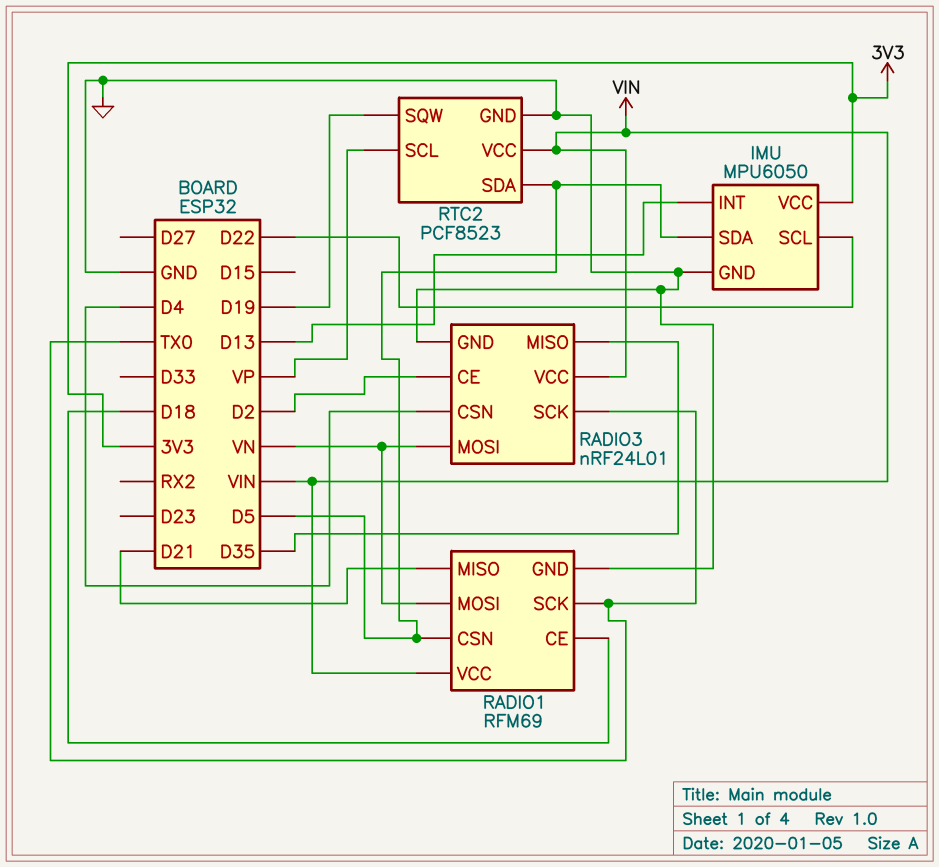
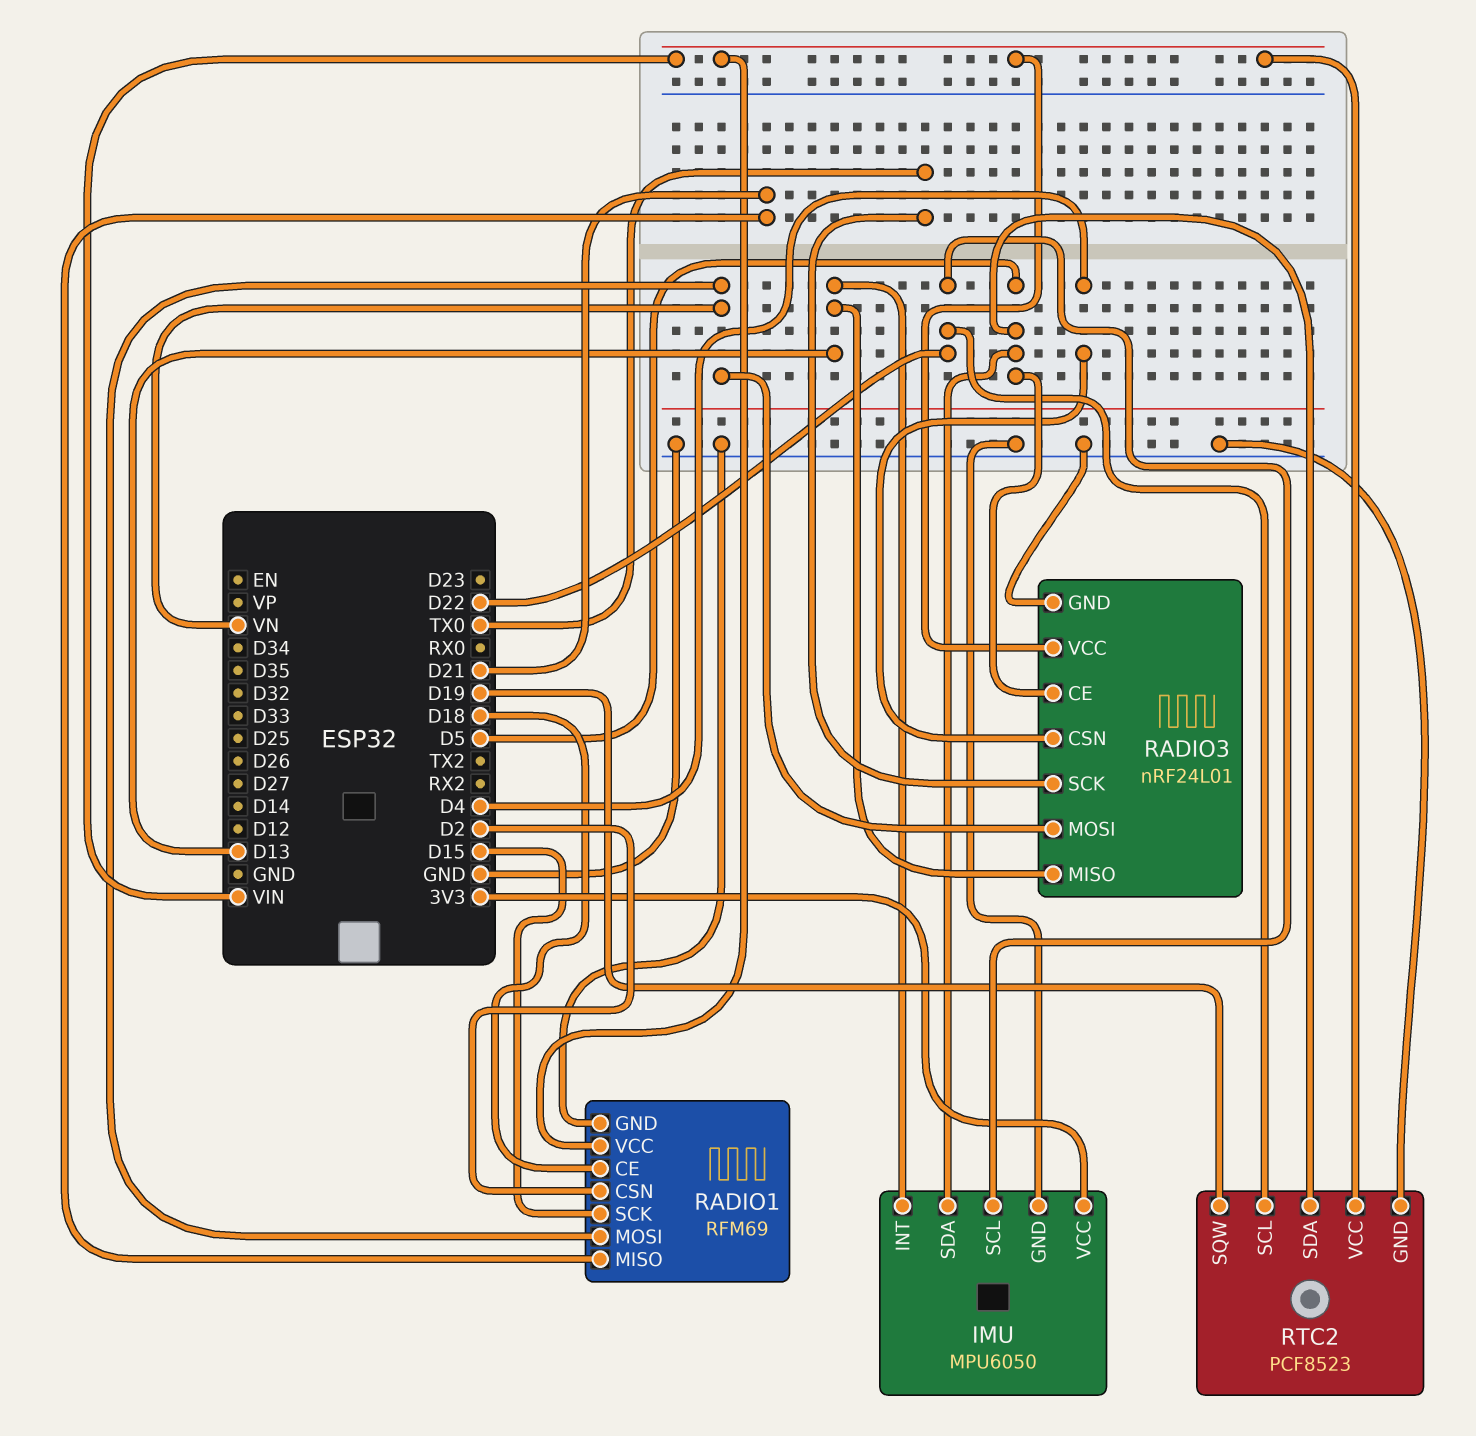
RADIO1 pin CSN: D5 -> D2
RADIO1 pin SCK: TX0 -> D15
RADIO3 pin CE: D2 -> D5
RADIO3 pin MISO: D35 -> D13
RTC2 pin SCL: VP -> D22

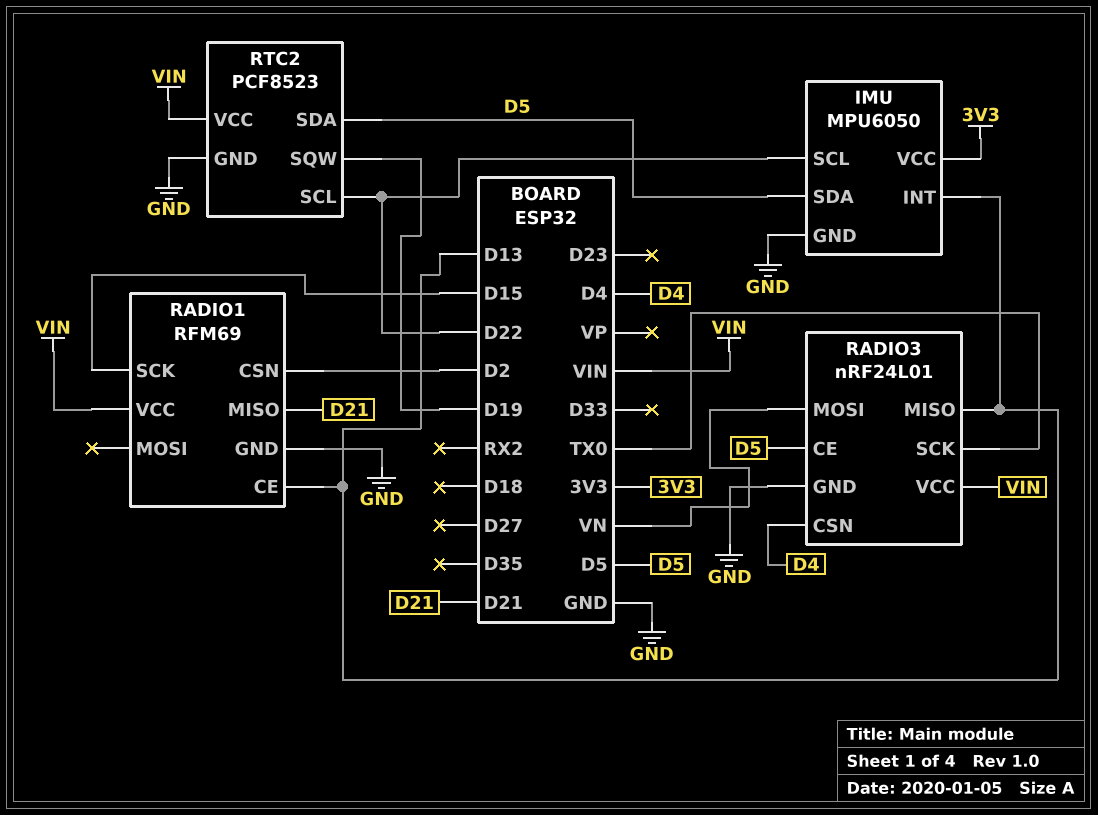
RADIO1 pin CE: D18 -> D13
RADIO1 pin MOSI: VN -> none

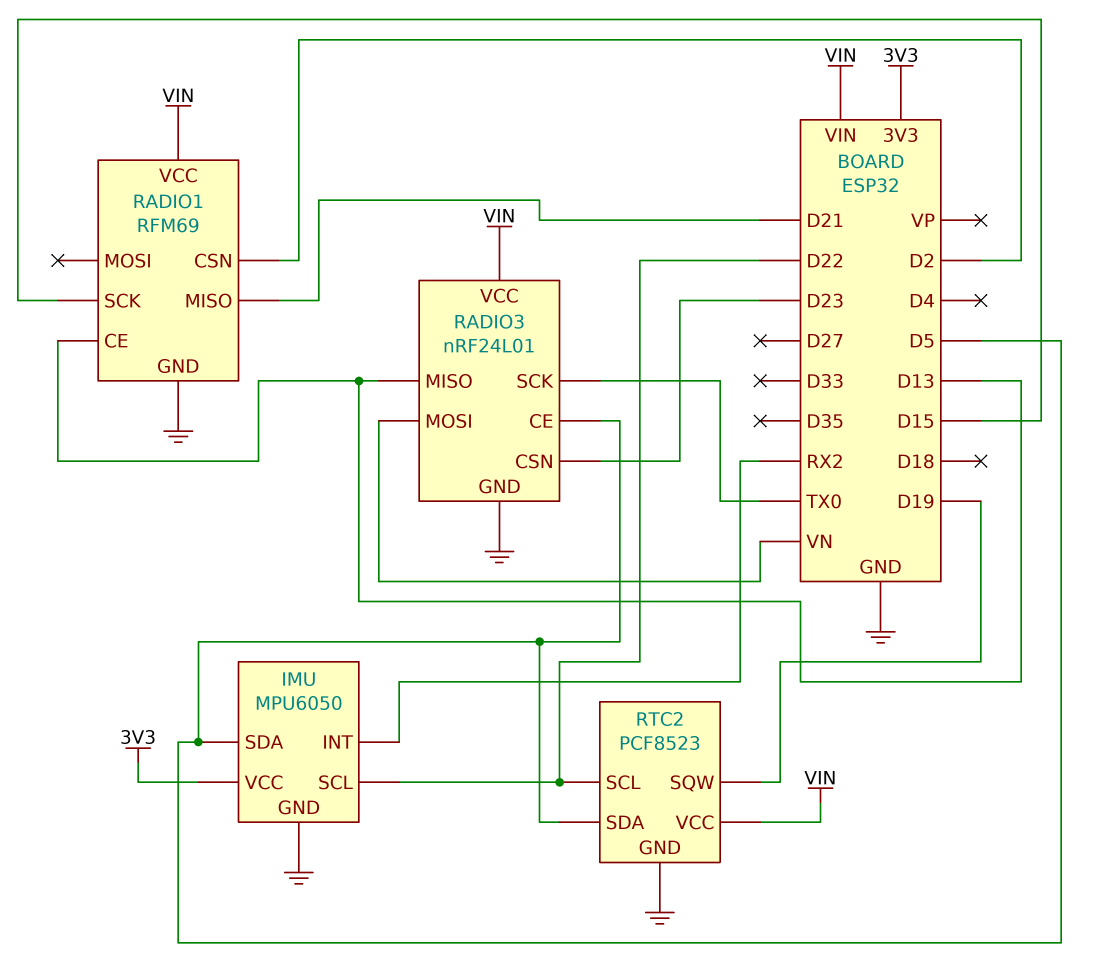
IMU pin INT: D13 -> RX2
RADIO3 pin CSN: D4 -> D23

